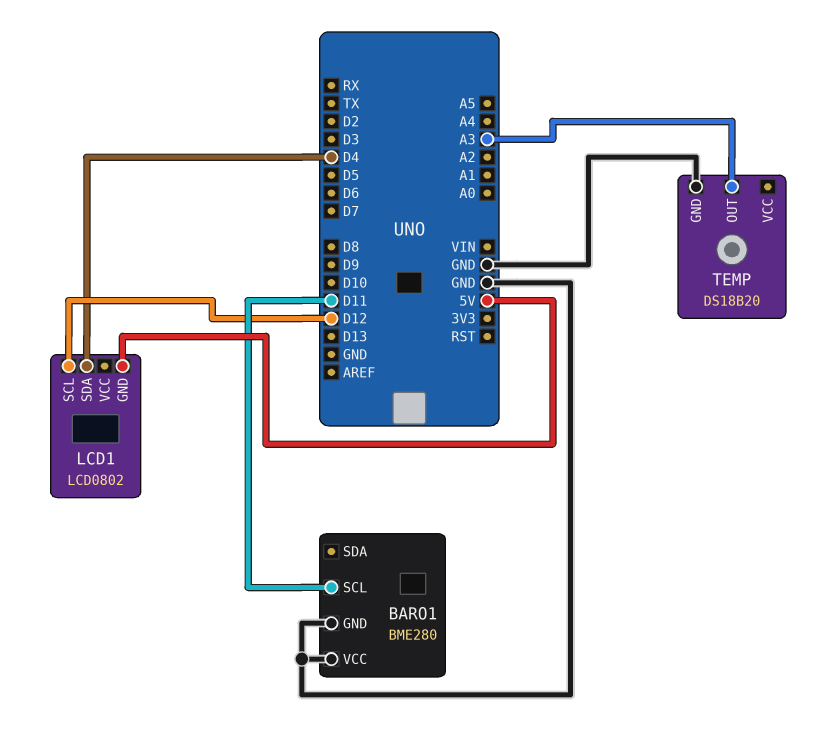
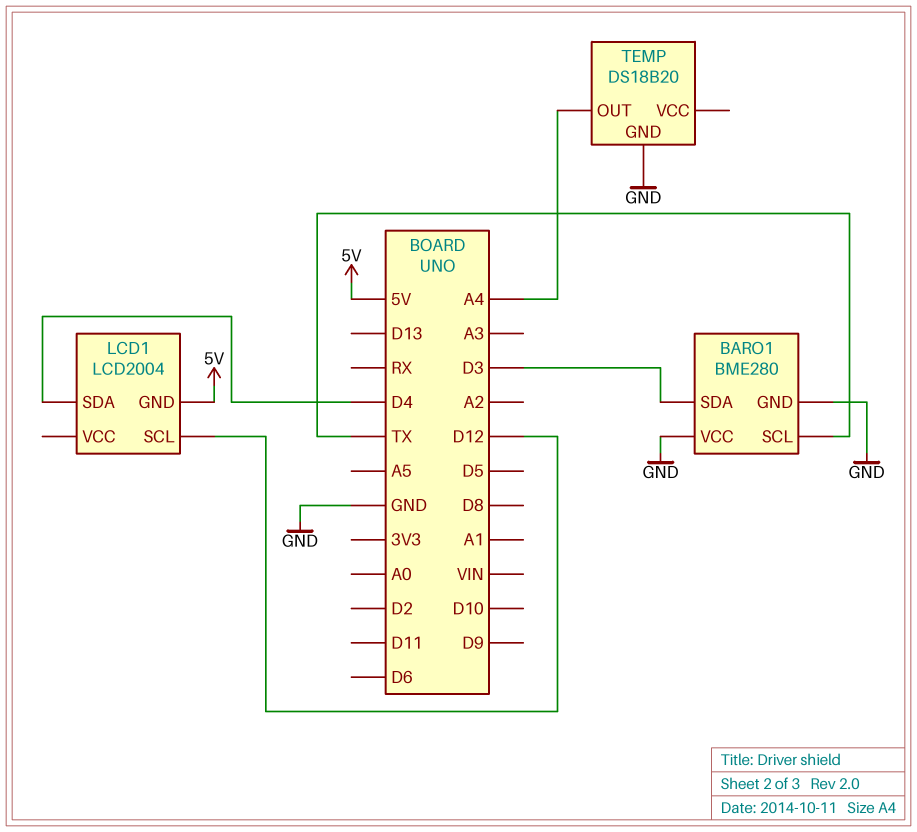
BARO1 pin SCL: D11 -> TX
BARO1 pin SDA: none -> D3
LCD1: LCD0802 -> LCD2004
TEMP pin OUT: A3 -> A4

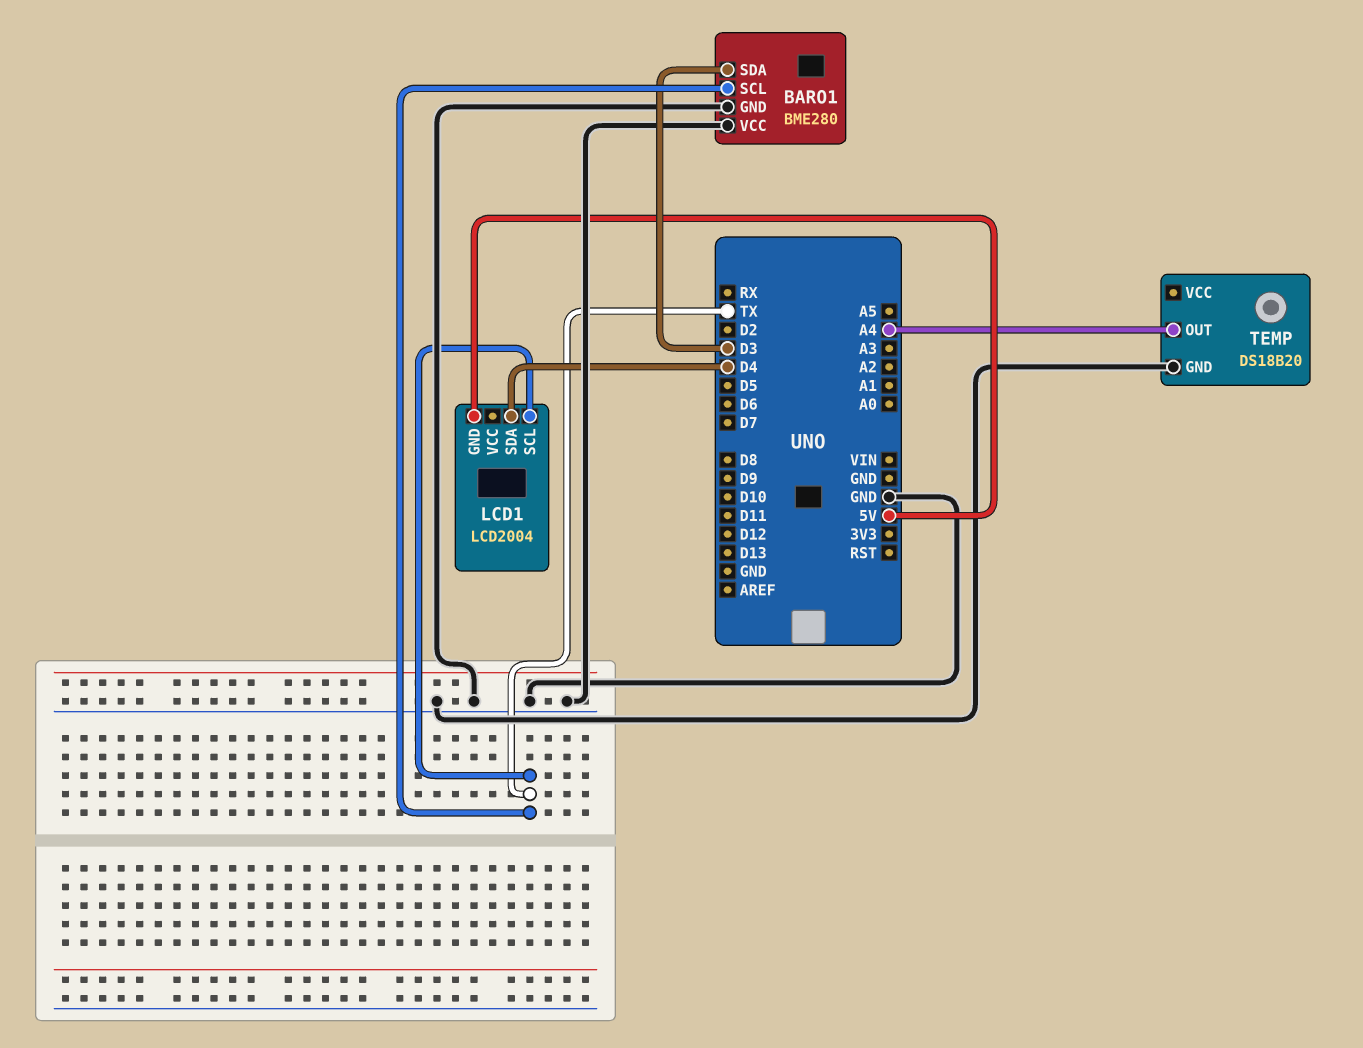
LCD1 pin SCL: D12 -> TX

